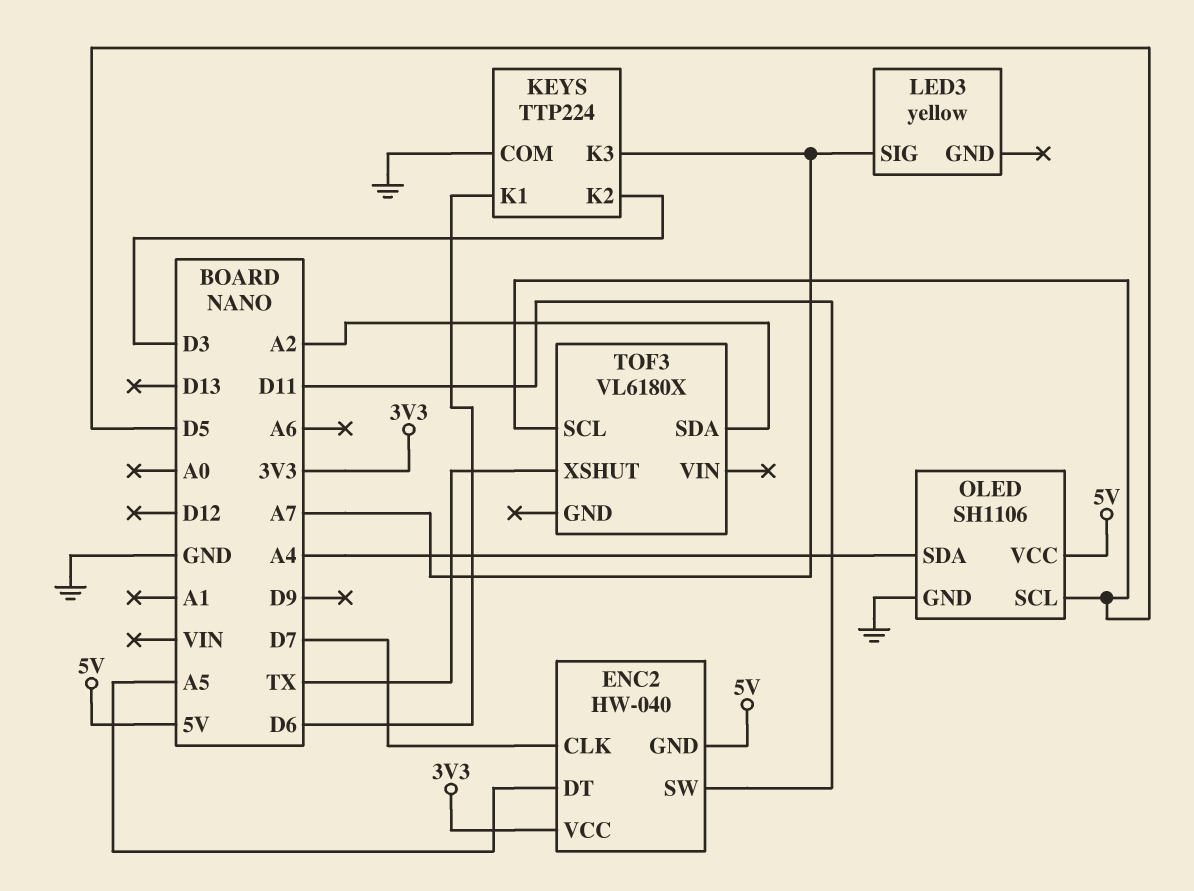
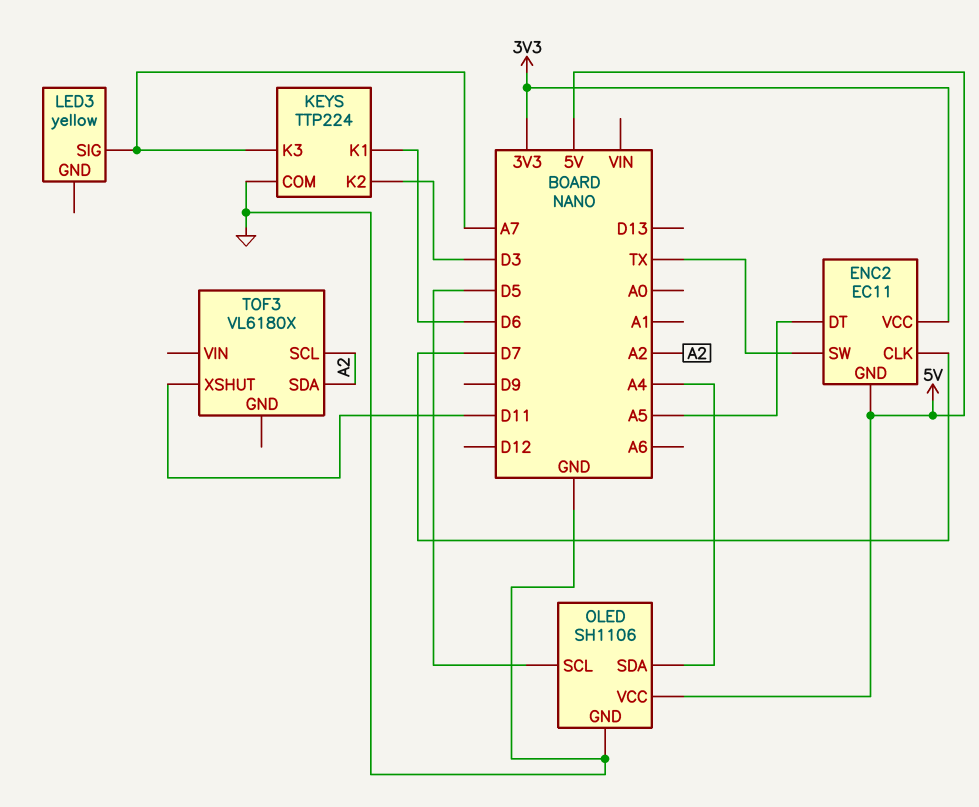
ENC2: HW-040 -> EC11
ENC2 pin SW: D11 -> TX
TOF3 pin SCL: D5 -> A2
TOF3 pin XSHUT: TX -> D11

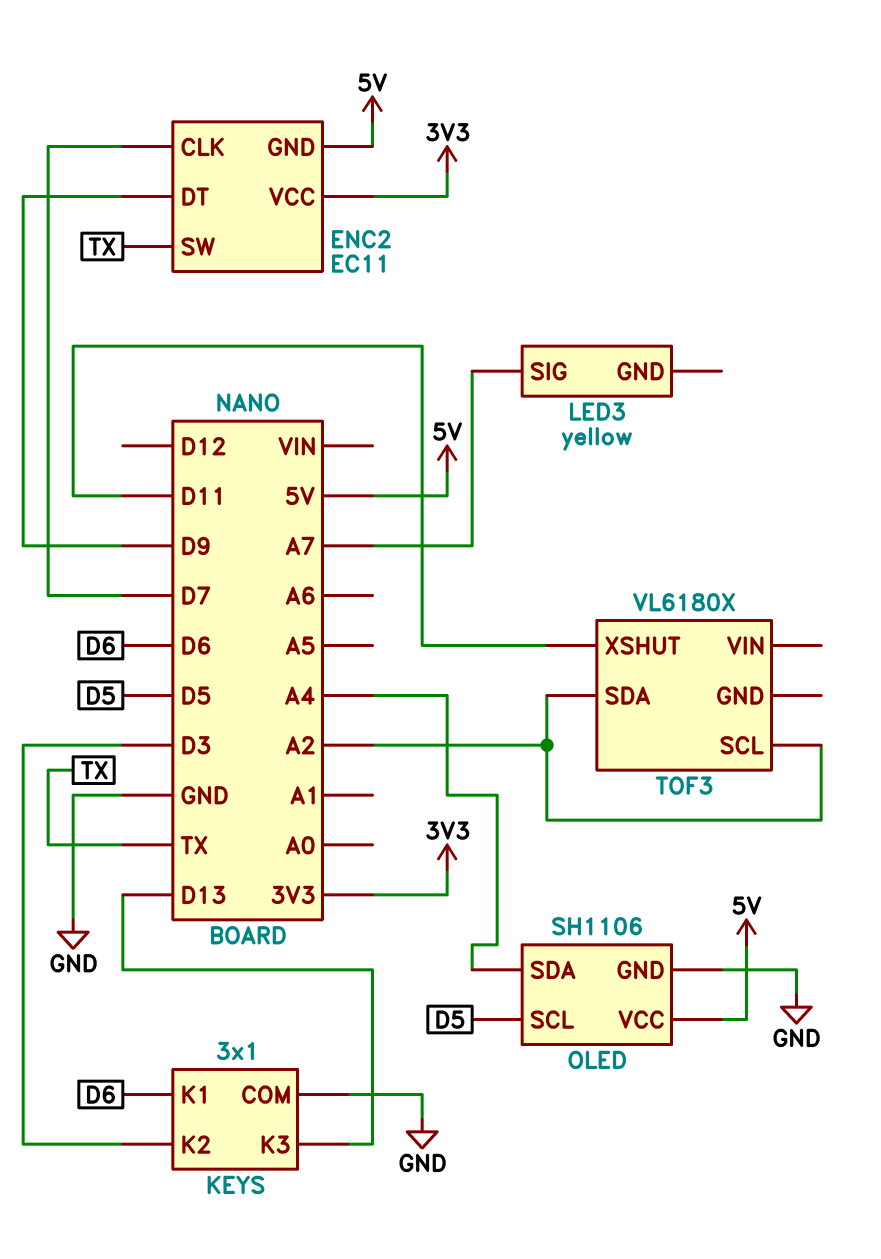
ENC2 pin DT: A5 -> D9
KEYS: TTP224 -> 3x1
KEYS pin K3: A7 -> D13

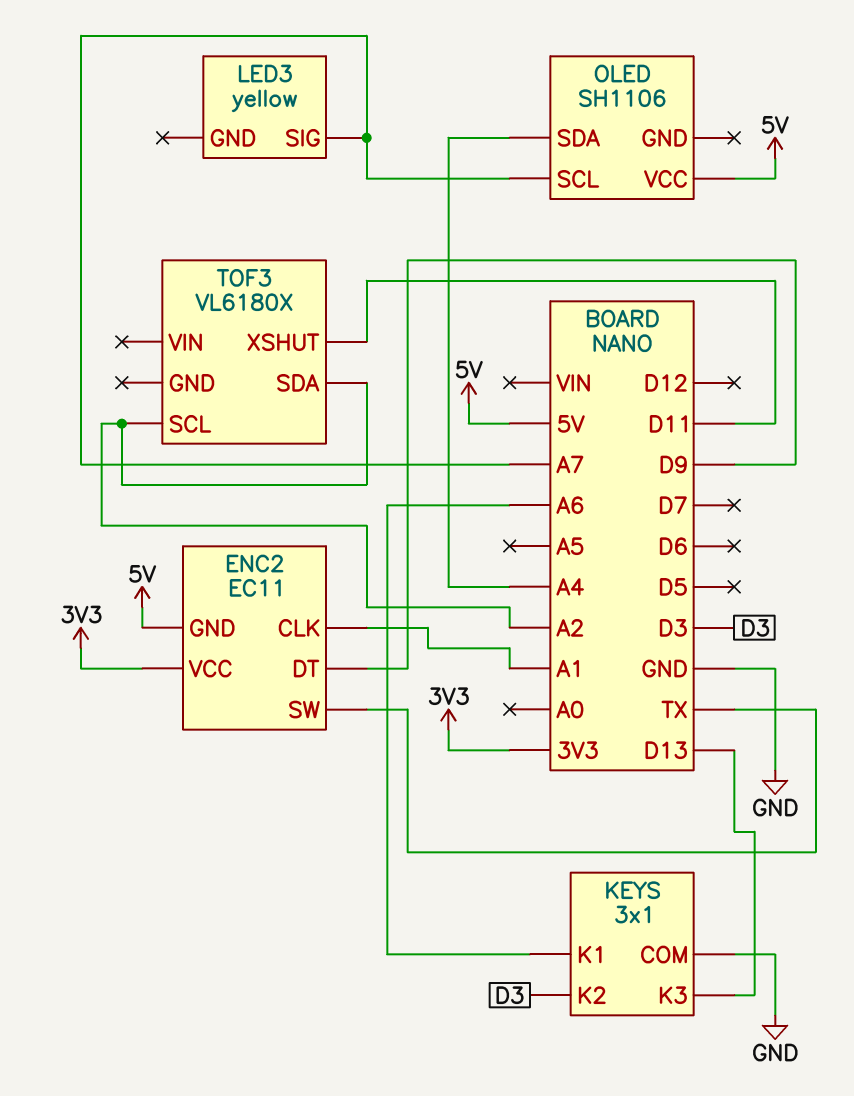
ENC2 pin CLK: D7 -> A1
KEYS pin K1: D6 -> A6
OLED pin GND: GND -> none
OLED pin SCL: D5 -> A7

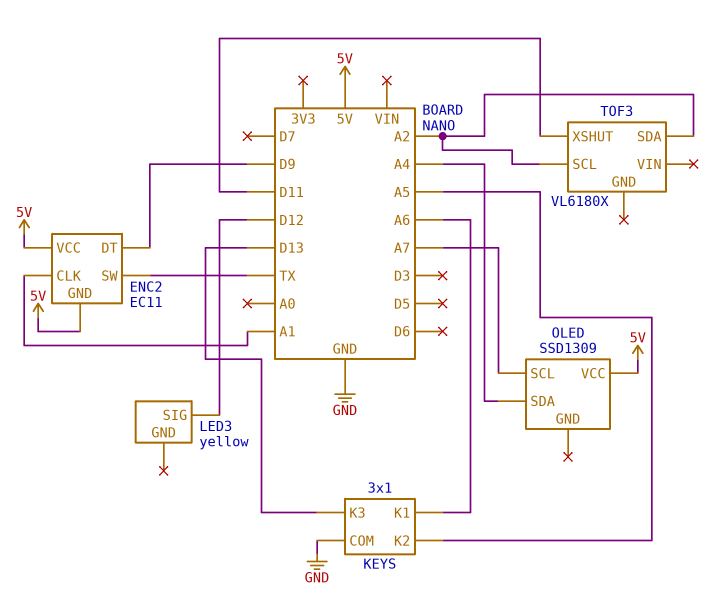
ENC2 pin VCC: 3V3 -> 5V
KEYS pin K2: D3 -> A5
LED3 pin SIG: A7 -> D12
OLED: SH1106 -> SSD1309

